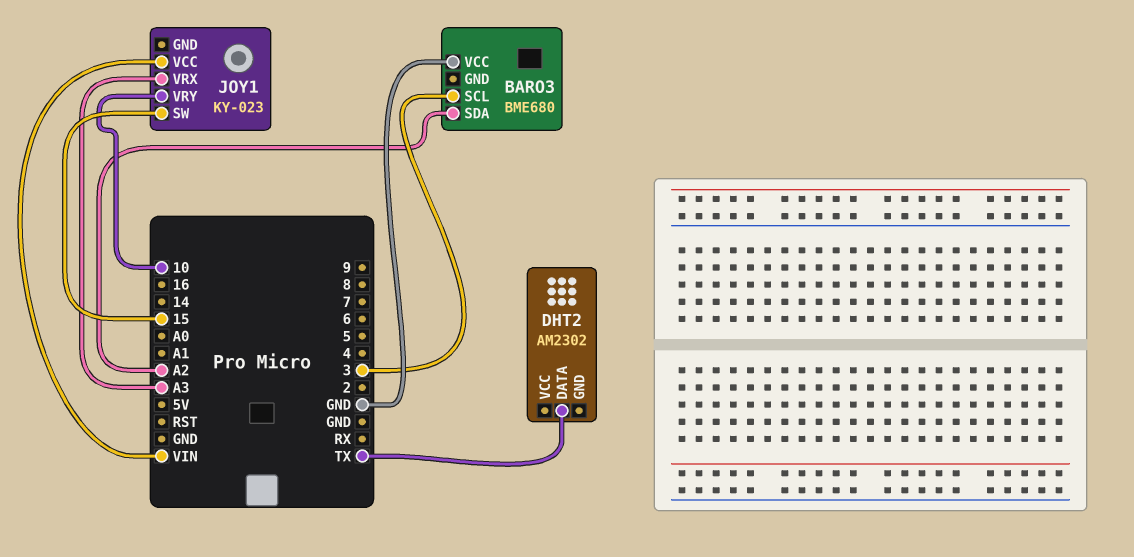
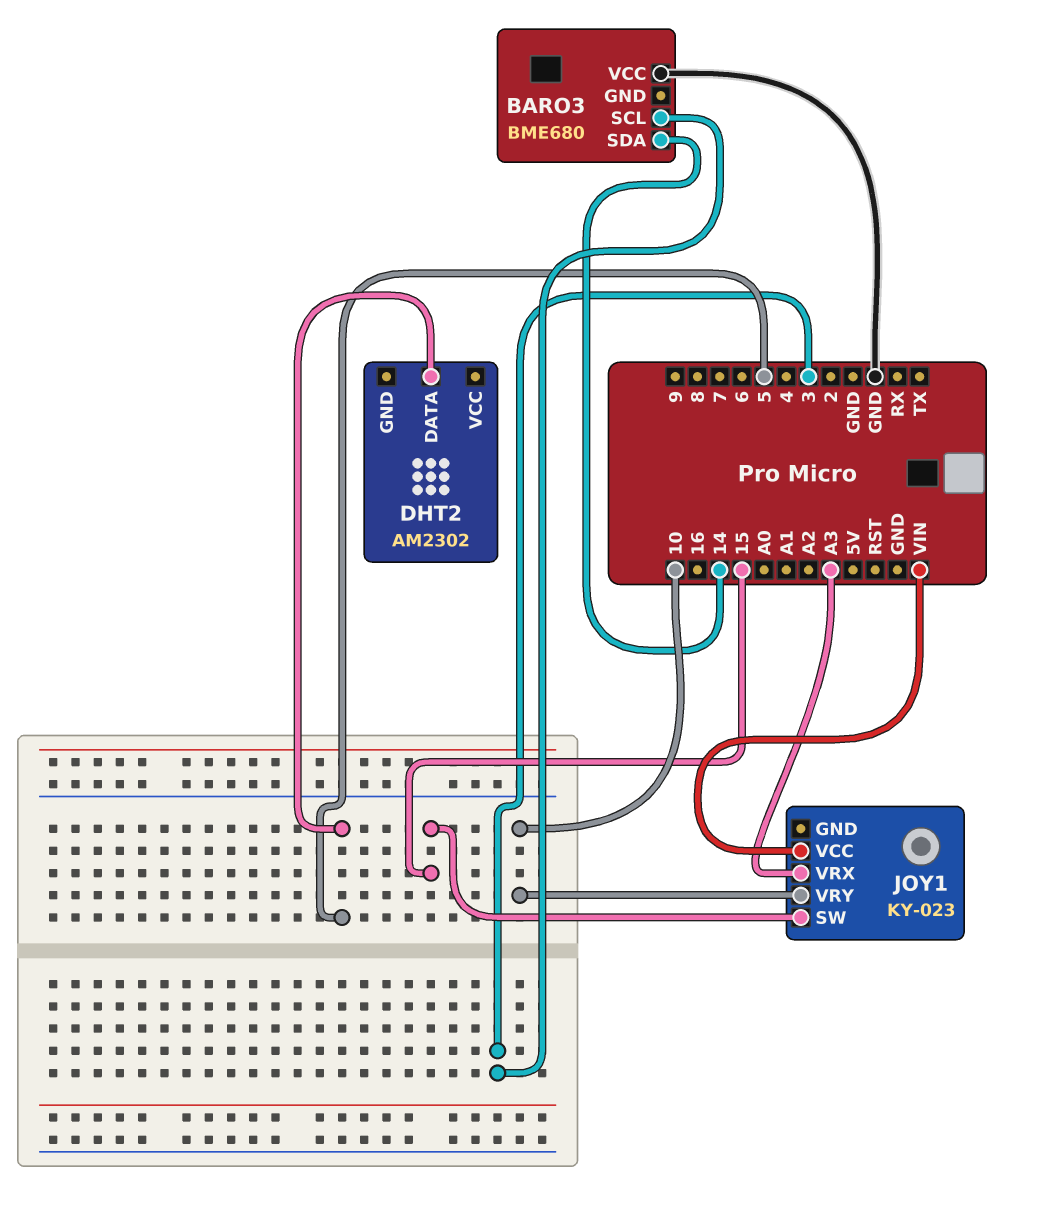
BARO3 pin SDA: A2 -> 14
DHT2 pin DATA: TX -> 5

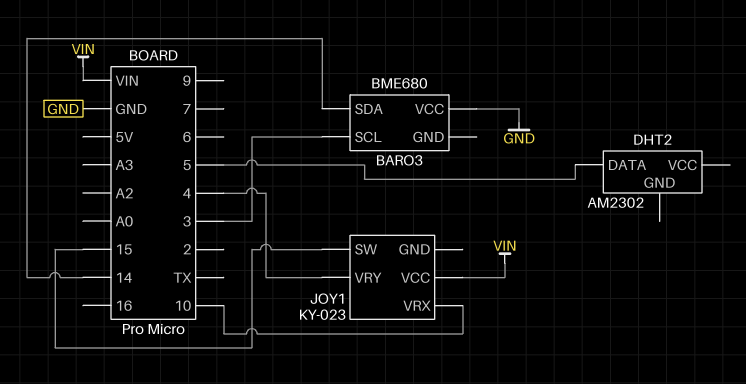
JOY1 pin VRX: A3 -> 10
JOY1 pin VRY: 10 -> 4

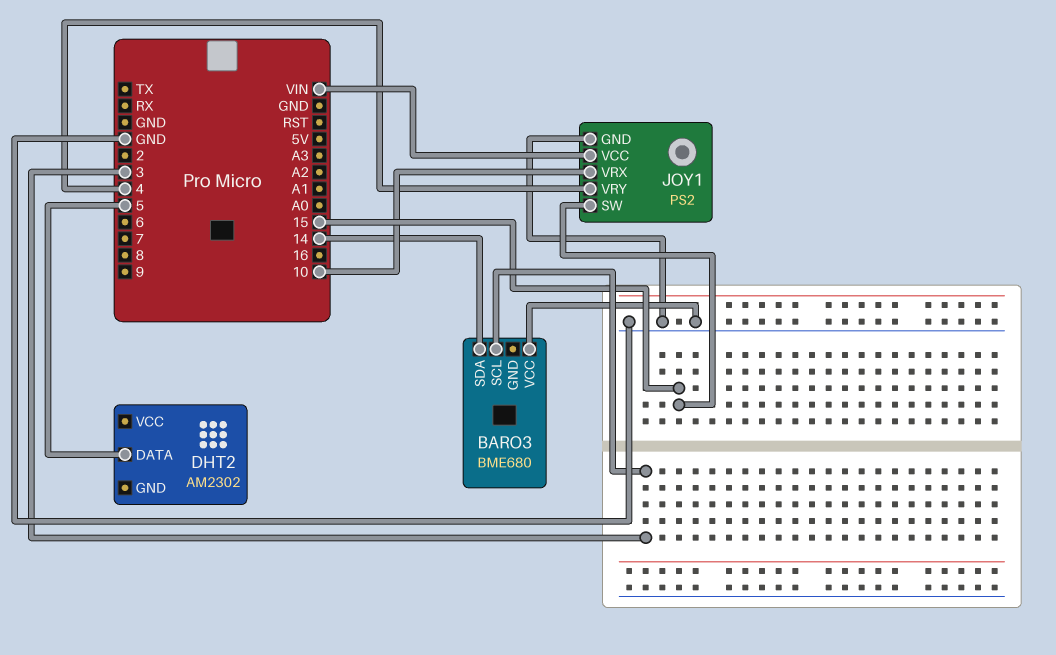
JOY1: KY-023 -> PS2
JOY1 pin GND: none -> GND

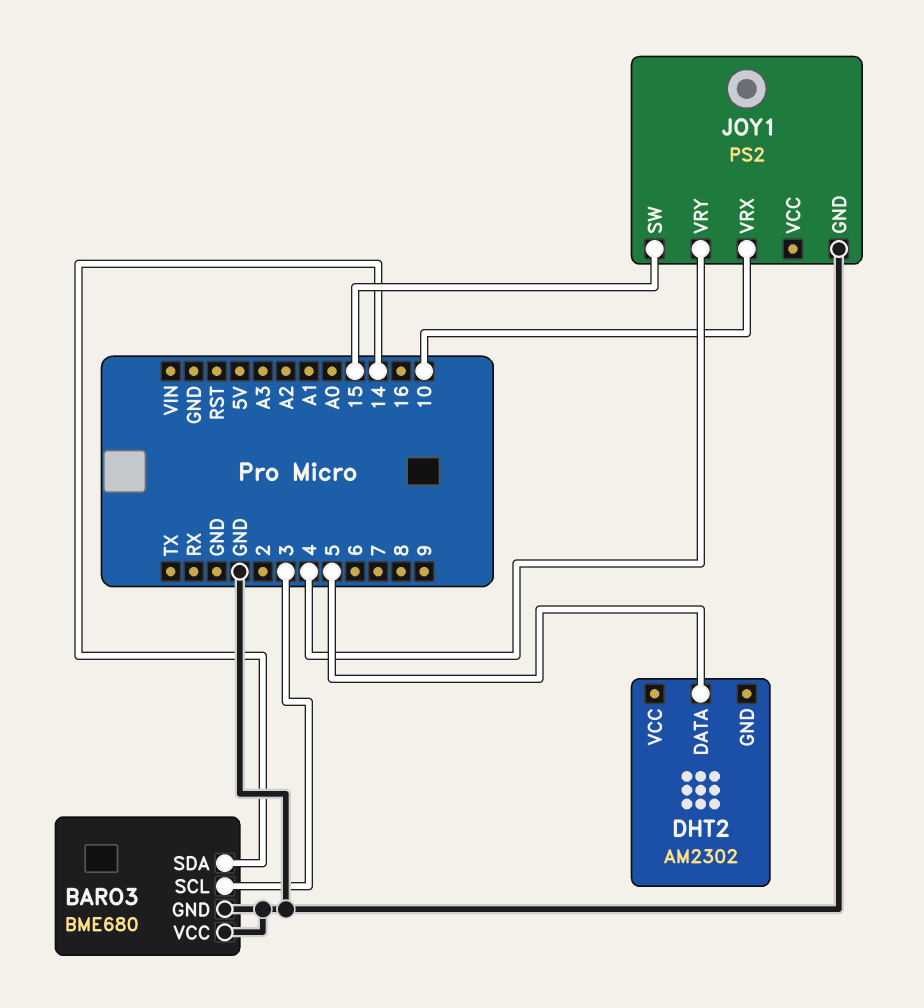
BARO3 pin GND: none -> GND
JOY1 pin VCC: VIN -> none

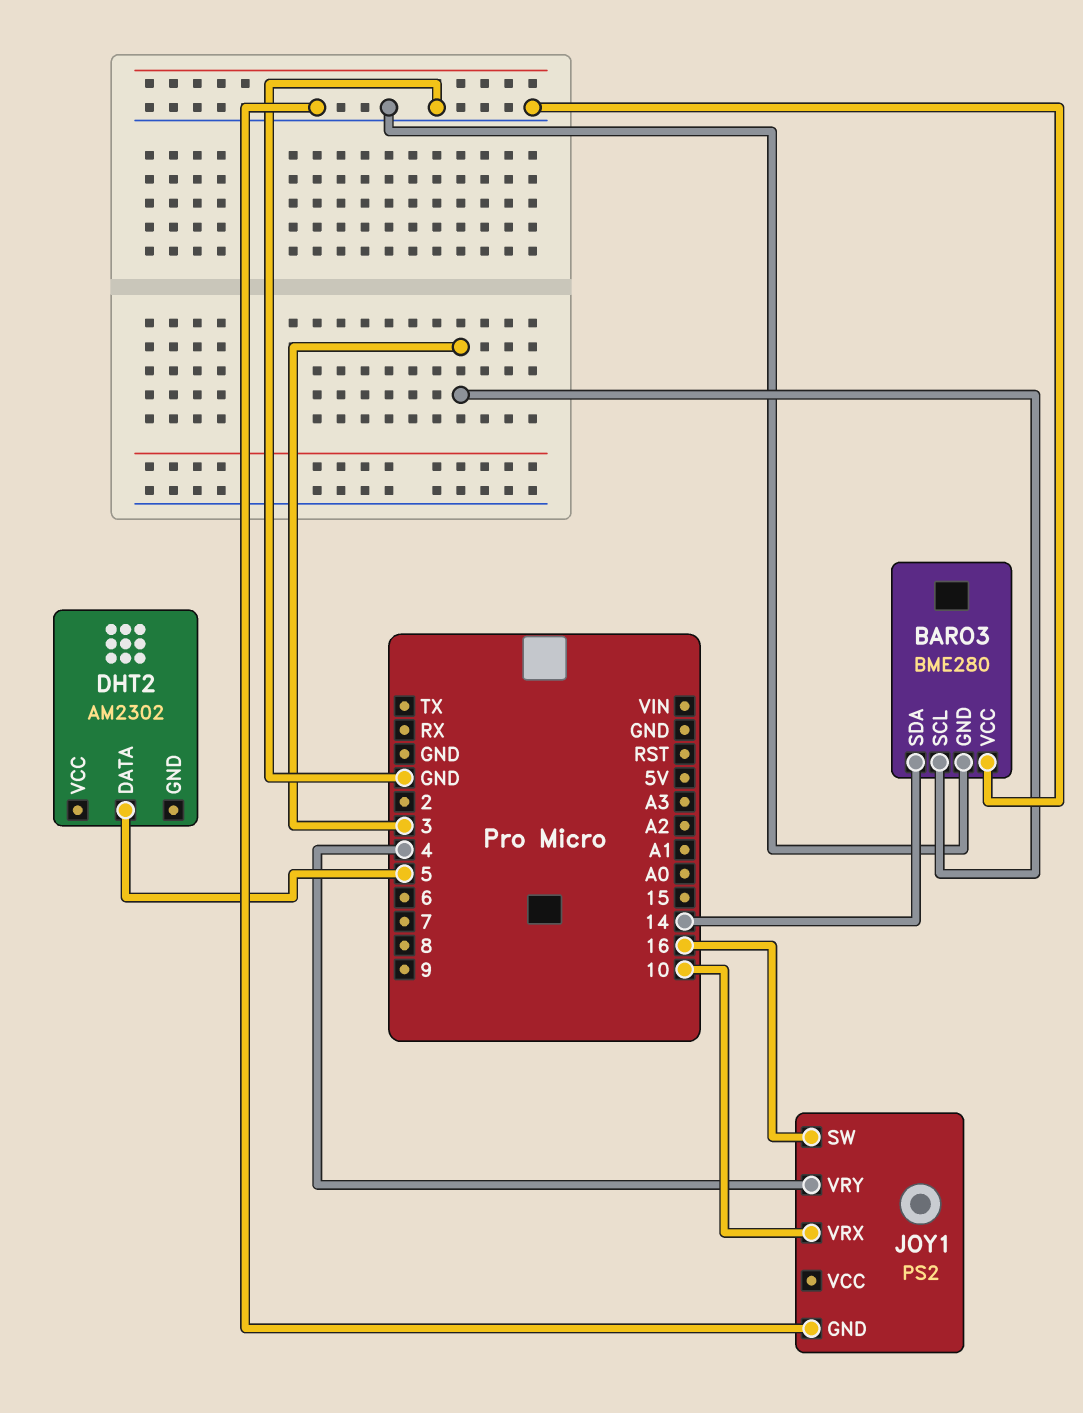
BARO3: BME680 -> BME280
JOY1 pin SW: 15 -> 16

